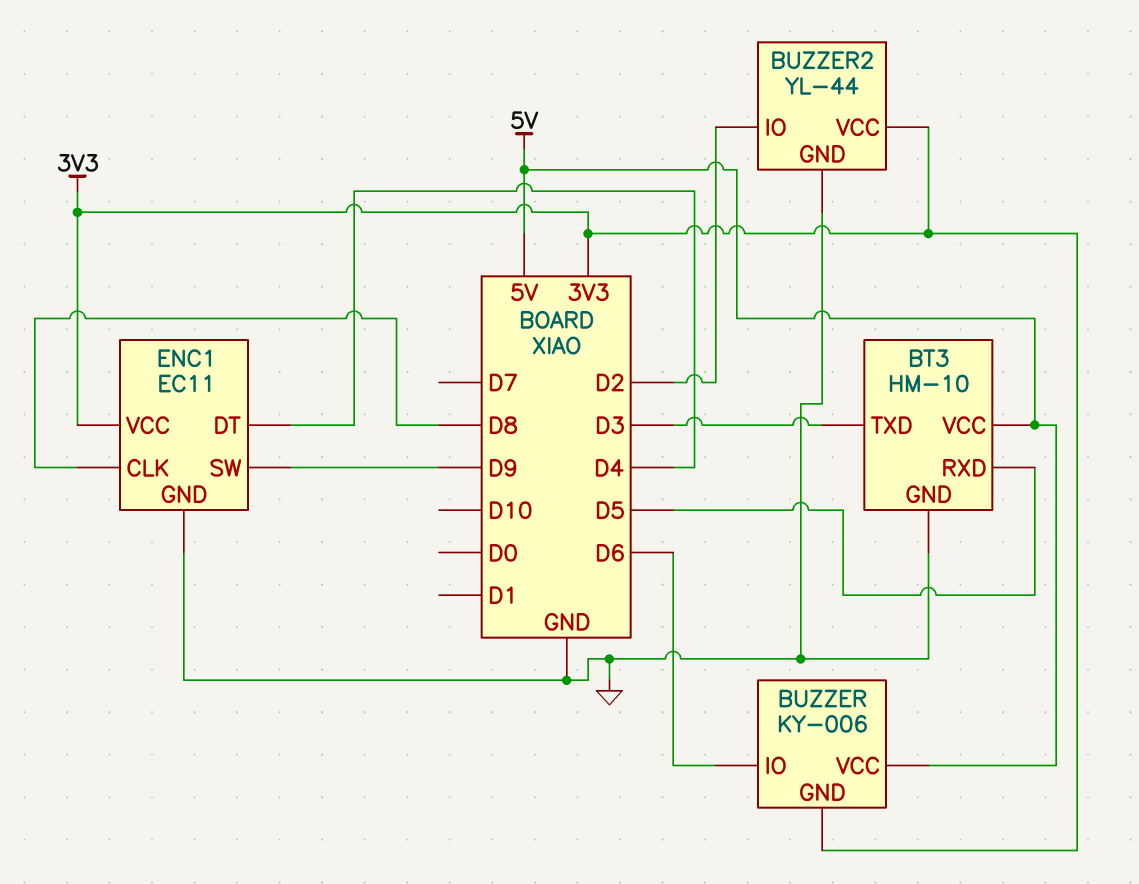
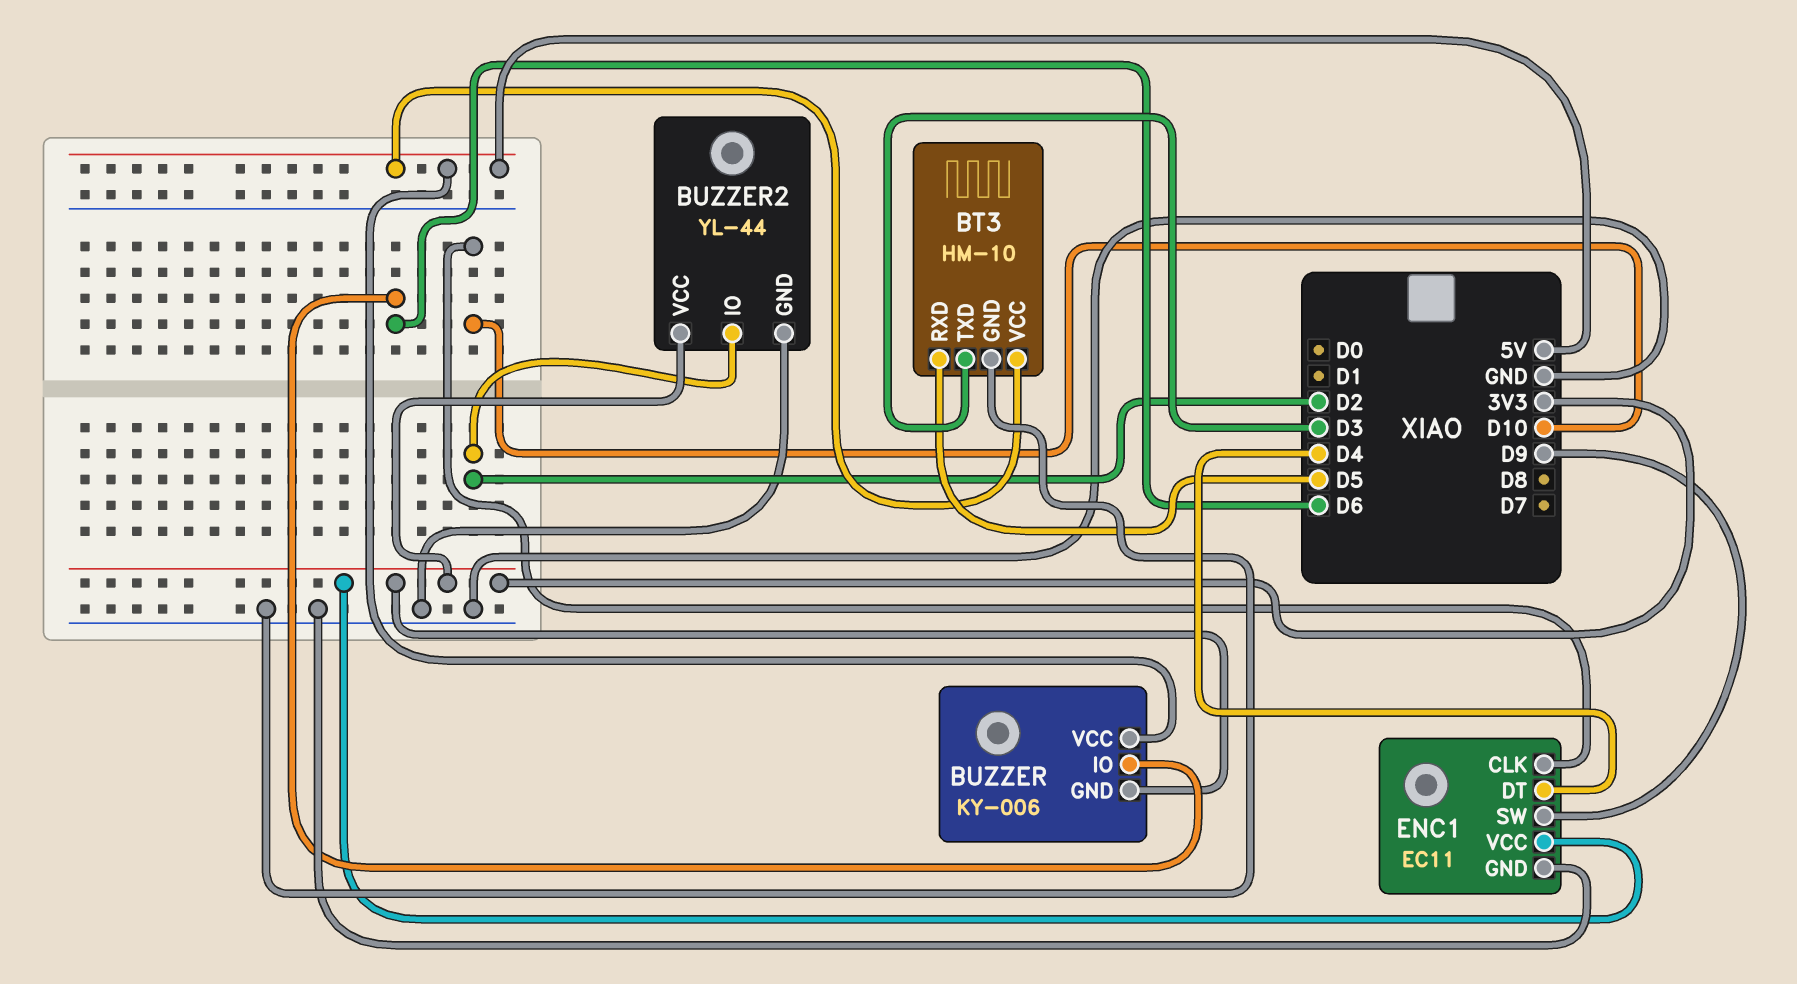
ENC1 pin CLK: D8 -> D10

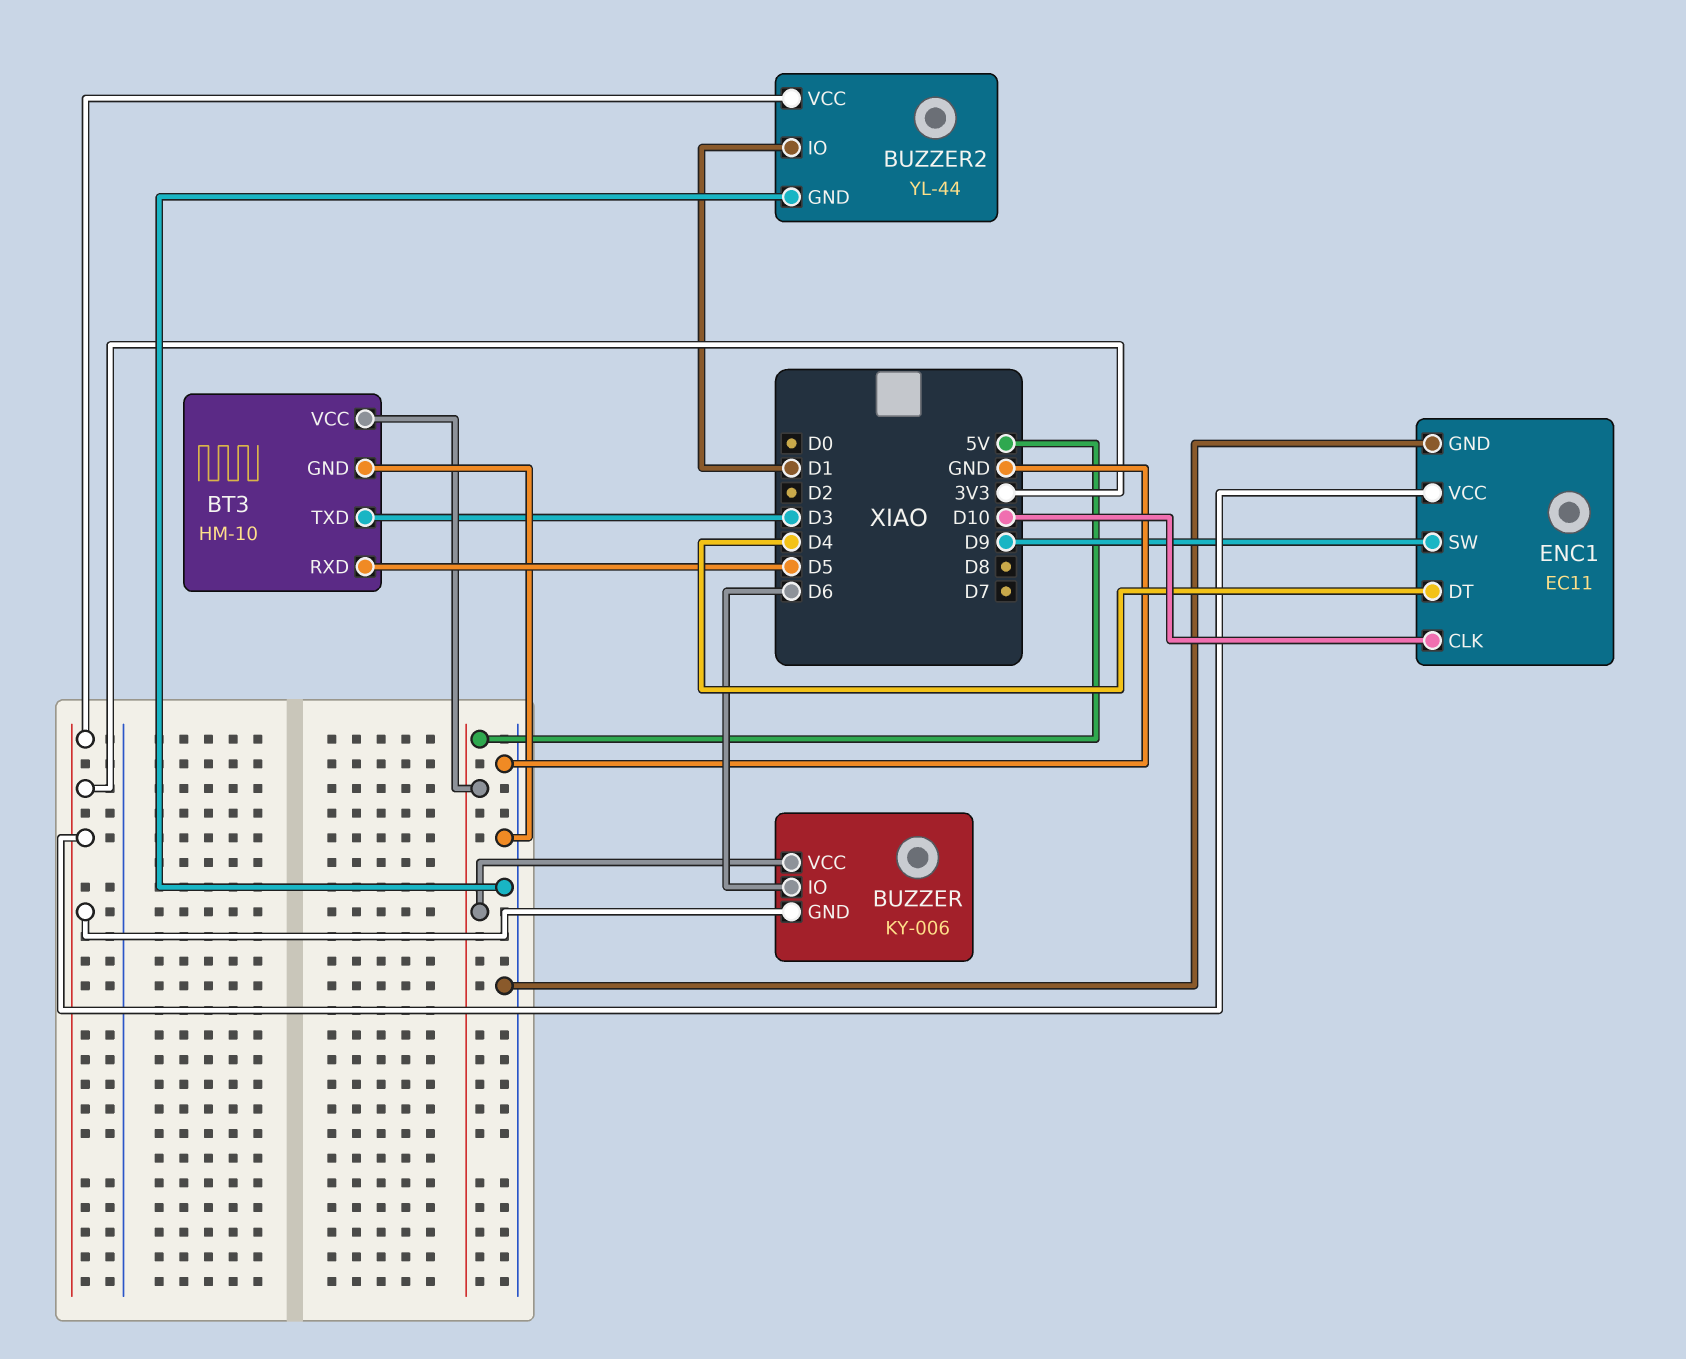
BUZZER2 pin IO: D2 -> D1

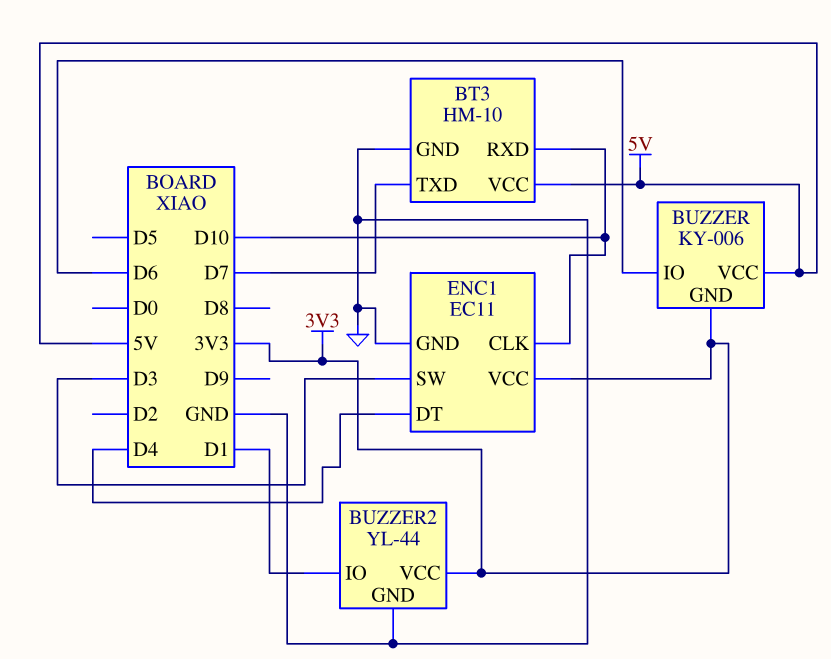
BT3 pin RXD: D5 -> D10
BT3 pin TXD: D3 -> D7
ENC1 pin SW: D9 -> D3

